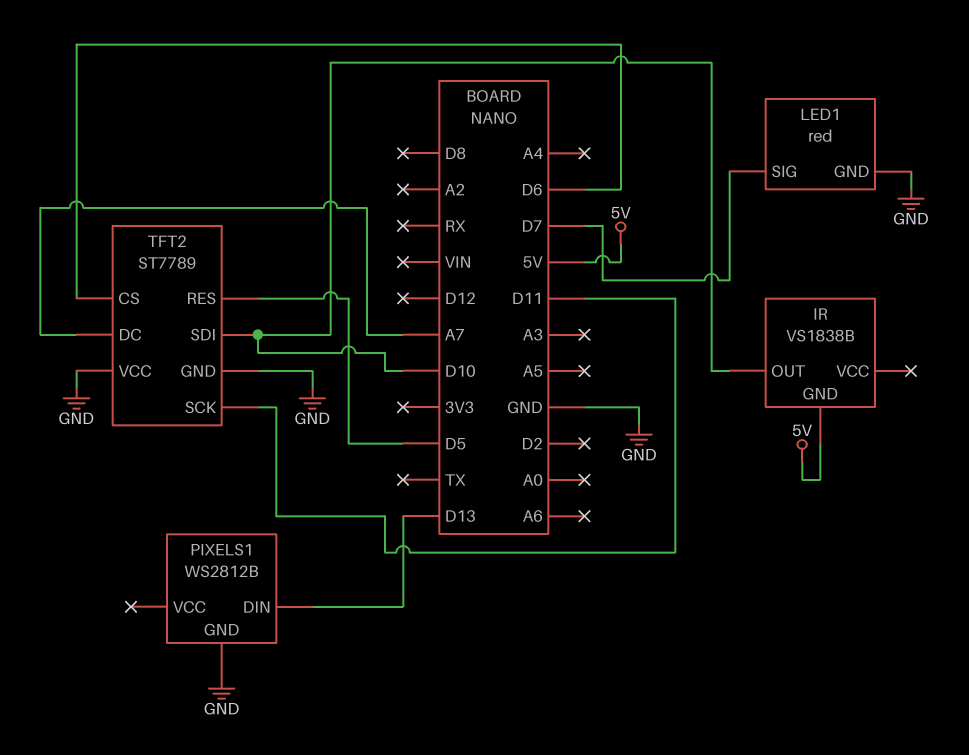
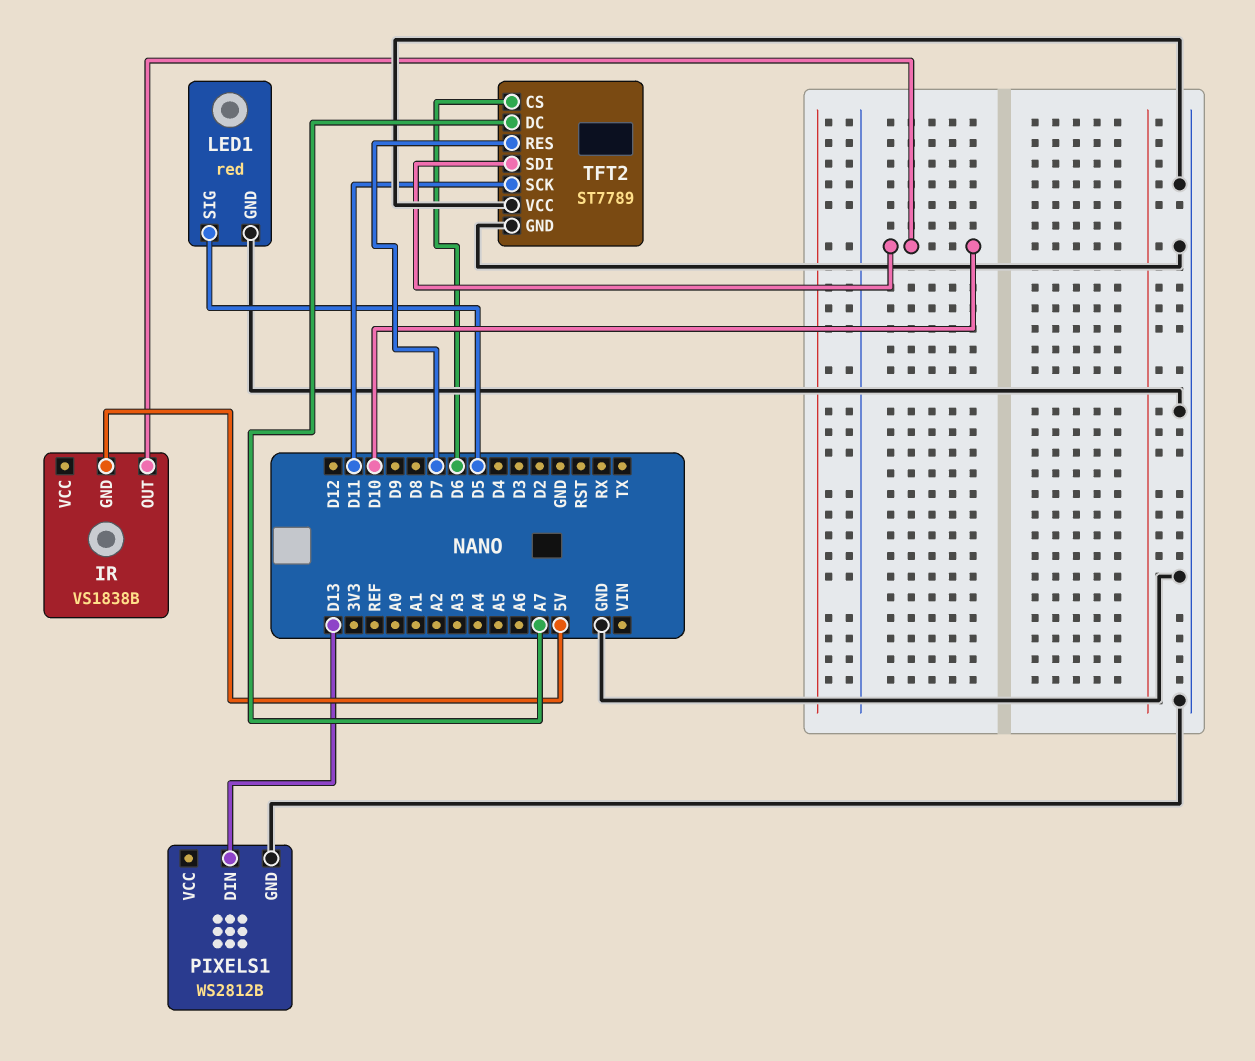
LED1 pin SIG: D7 -> D5
TFT2 pin RES: D5 -> D7

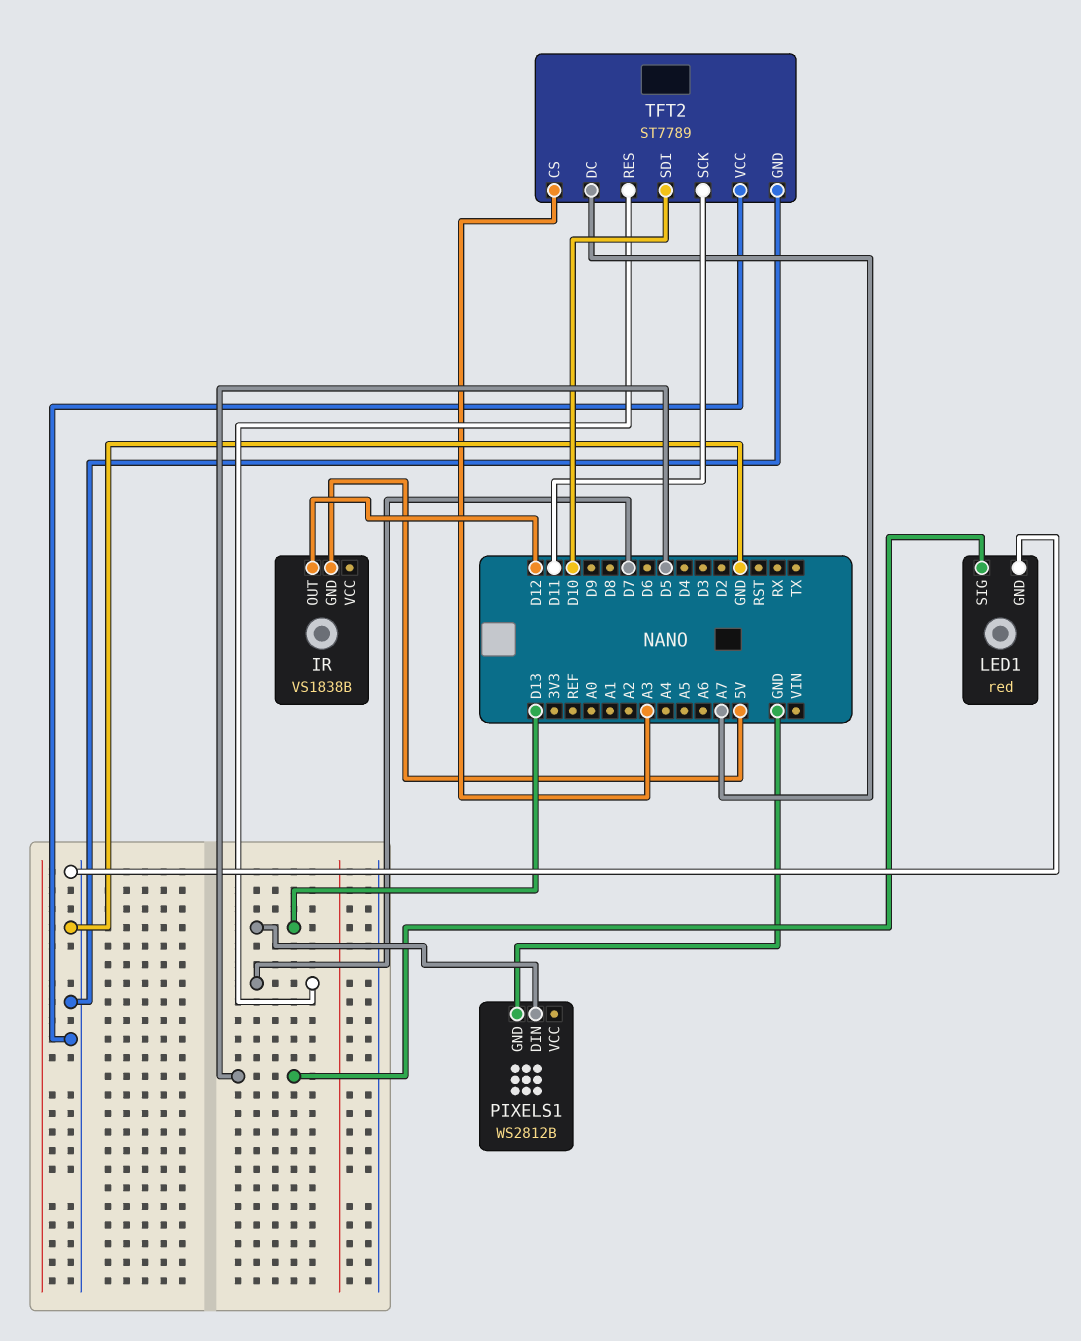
IR pin OUT: D10 -> D12
TFT2 pin CS: D6 -> A3

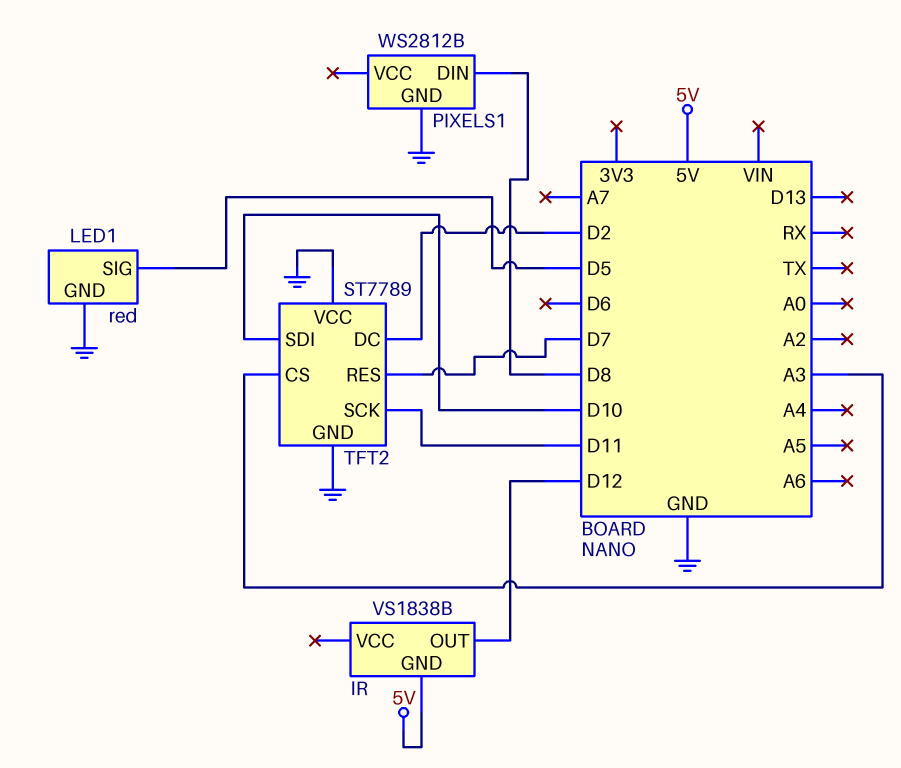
PIXELS1 pin DIN: D13 -> D8
TFT2 pin DC: A7 -> D2

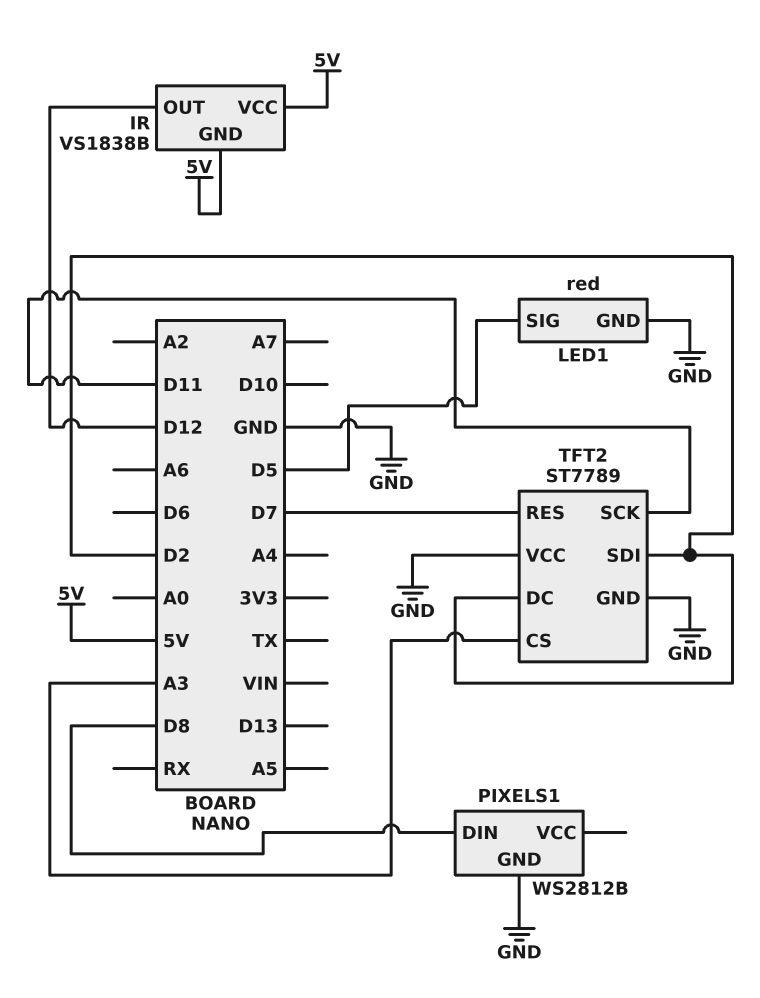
IR pin VCC: none -> 5V
TFT2 pin SDI: D10 -> D2

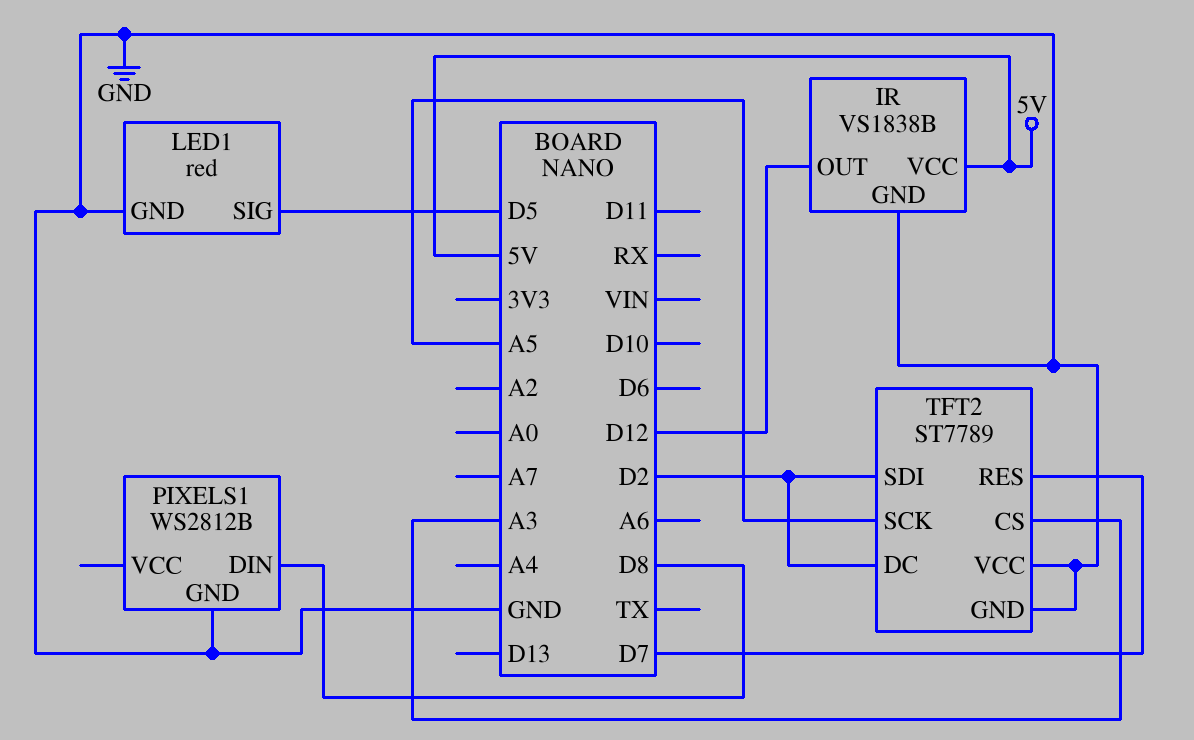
IR pin GND: 5V -> GND
TFT2 pin SCK: D11 -> A5

